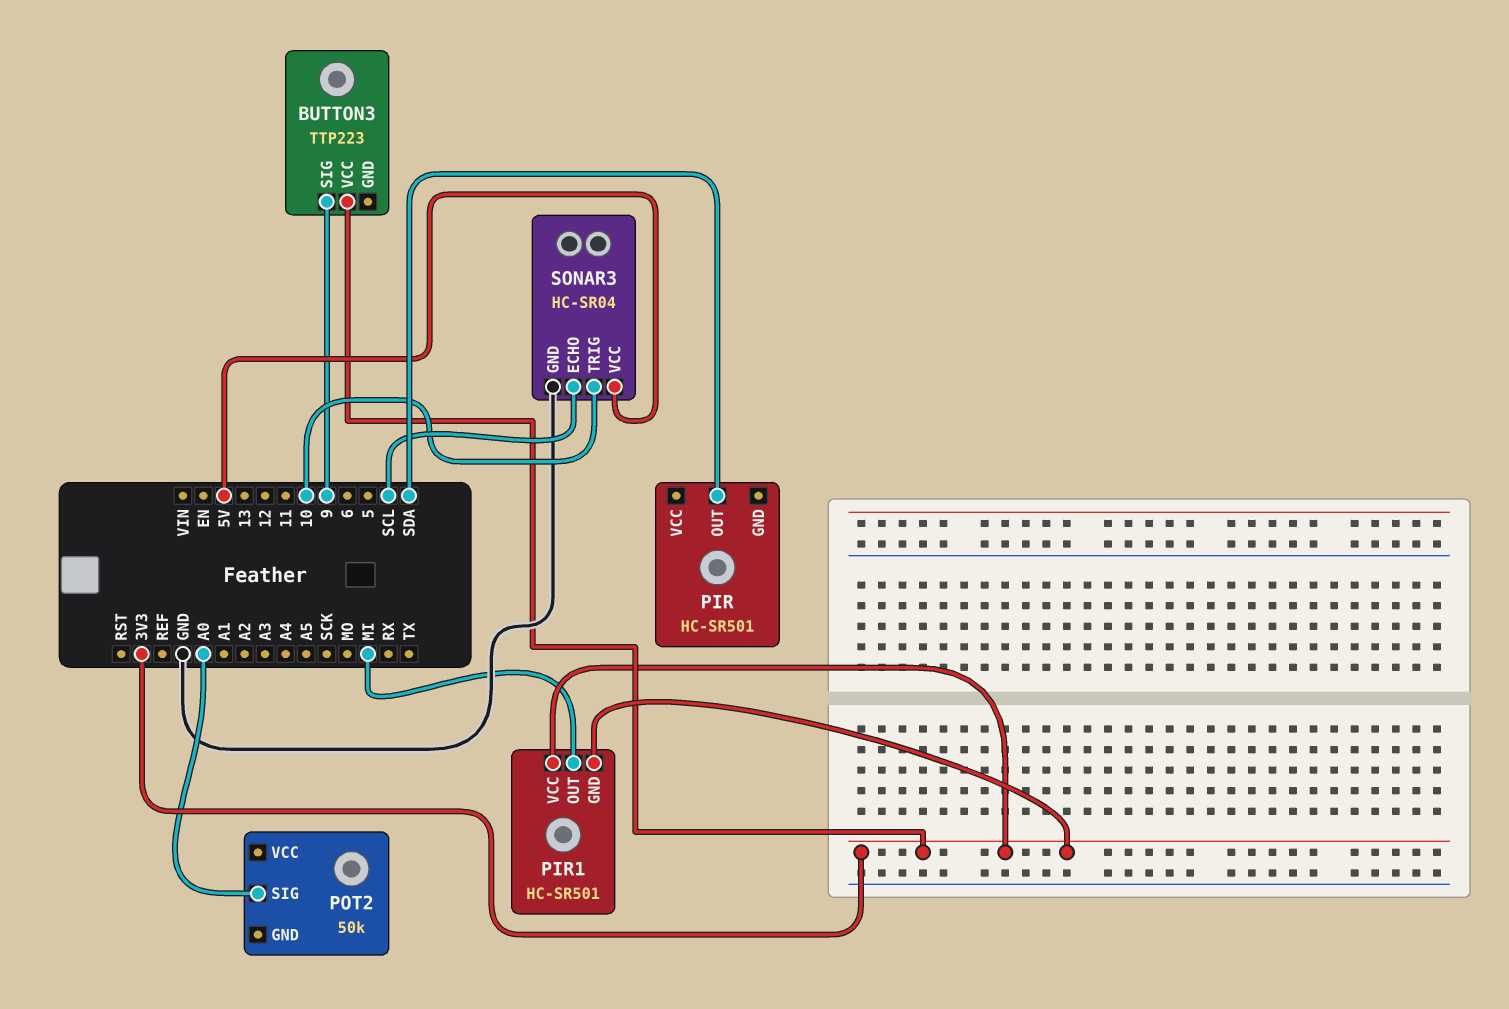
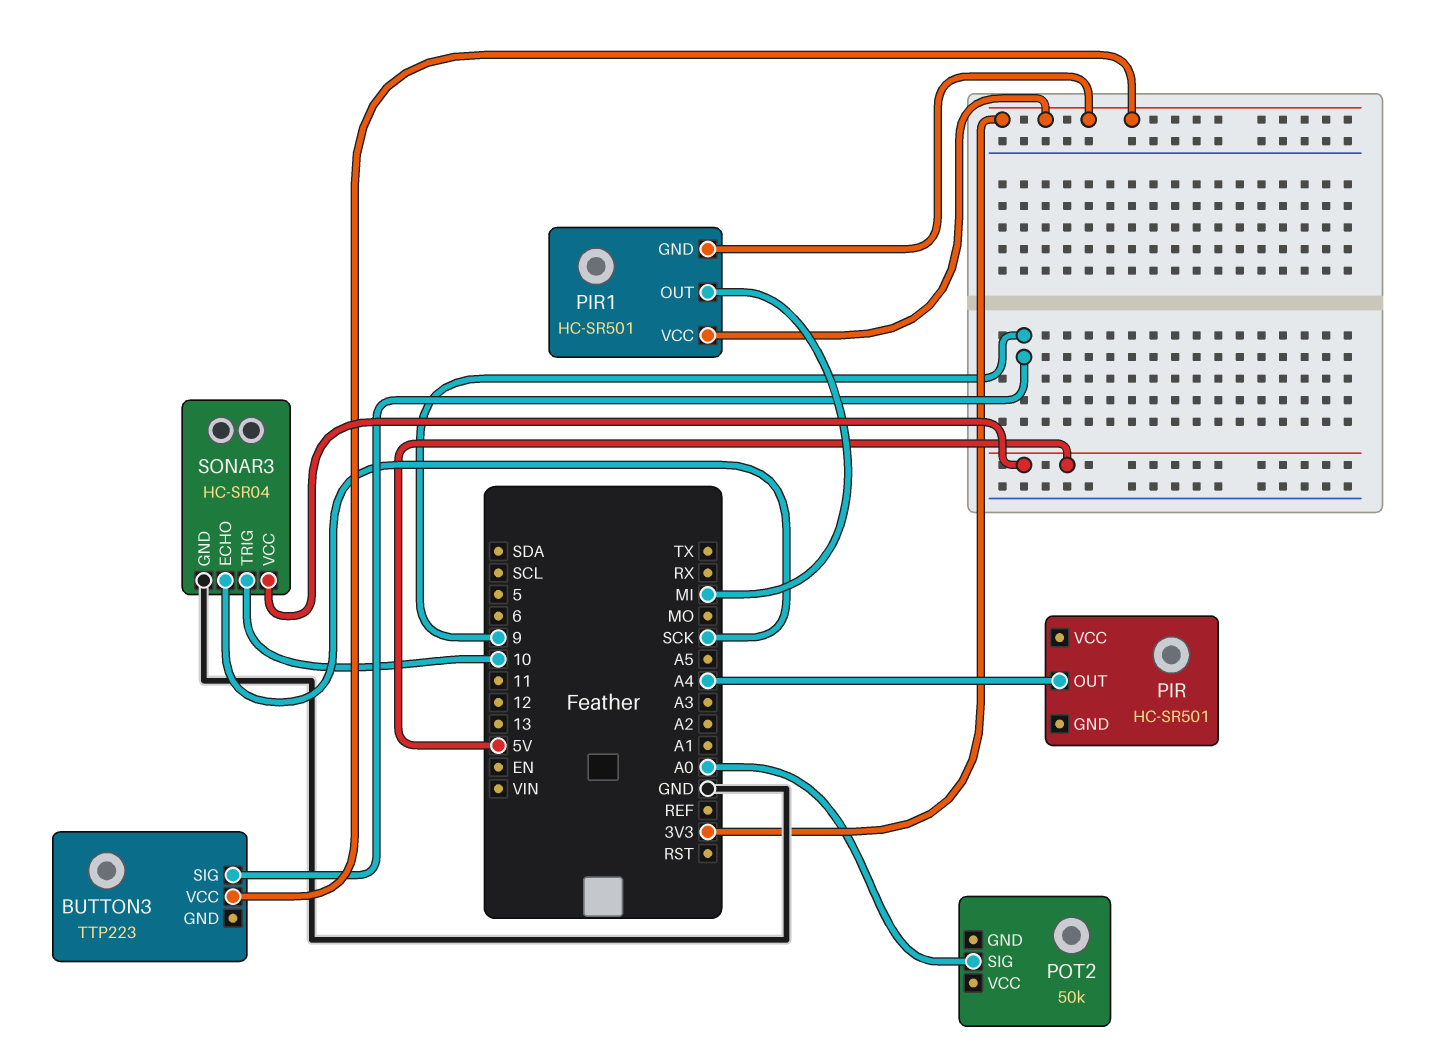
PIR pin OUT: SDA -> A4
SONAR3 pin ECHO: SCL -> SCK

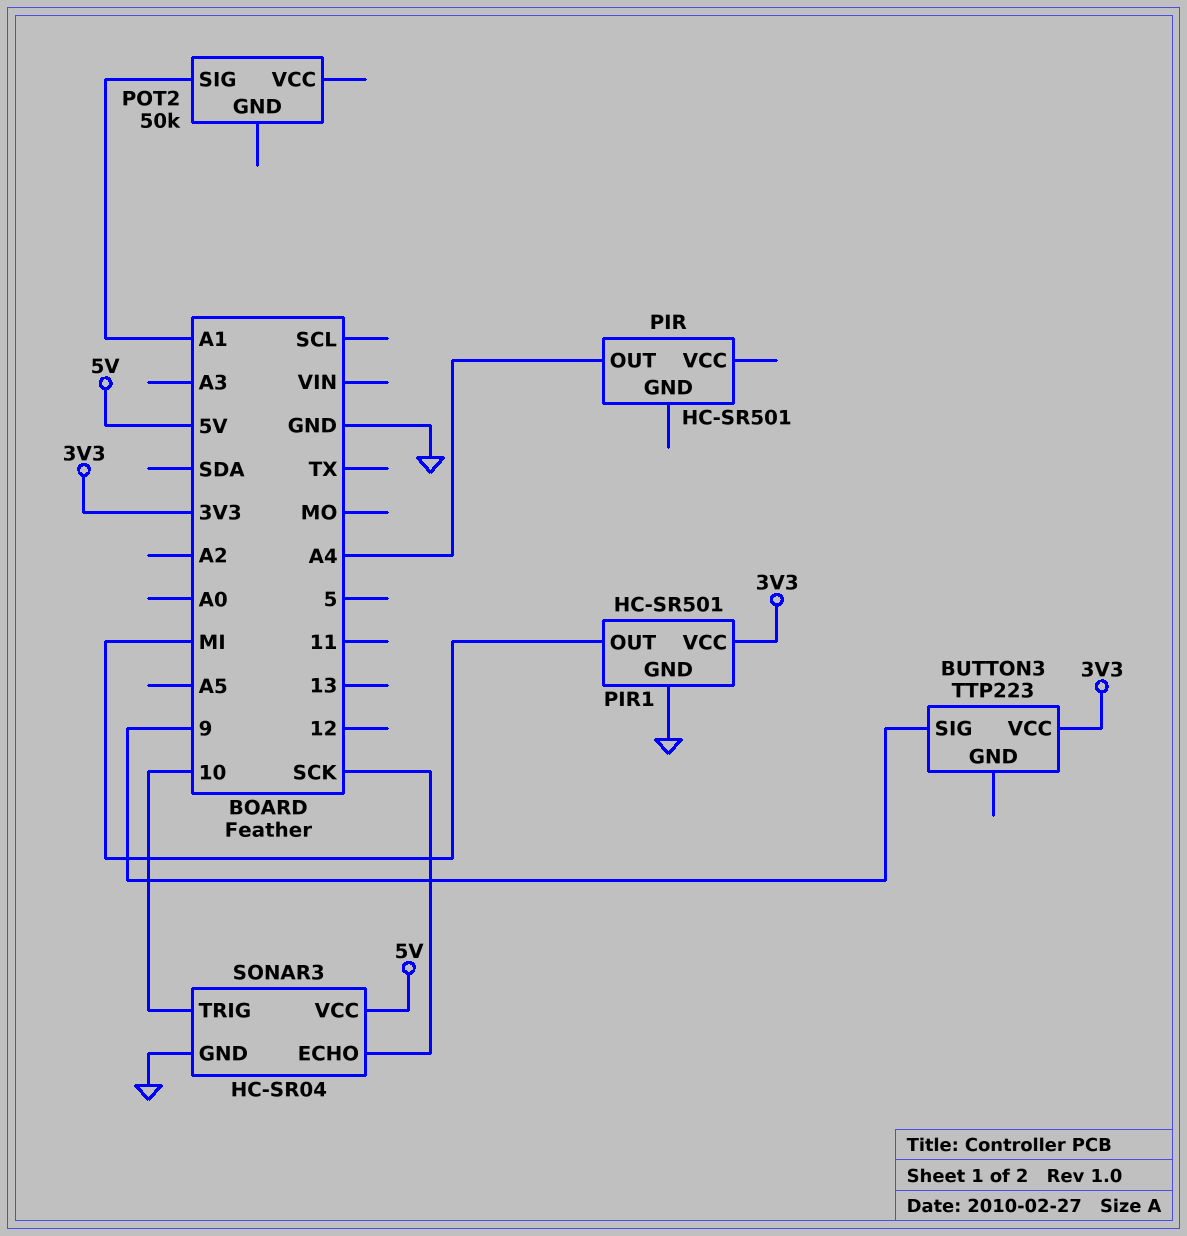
PIR1 pin GND: 3V3 -> GND
POT2 pin SIG: A0 -> A1

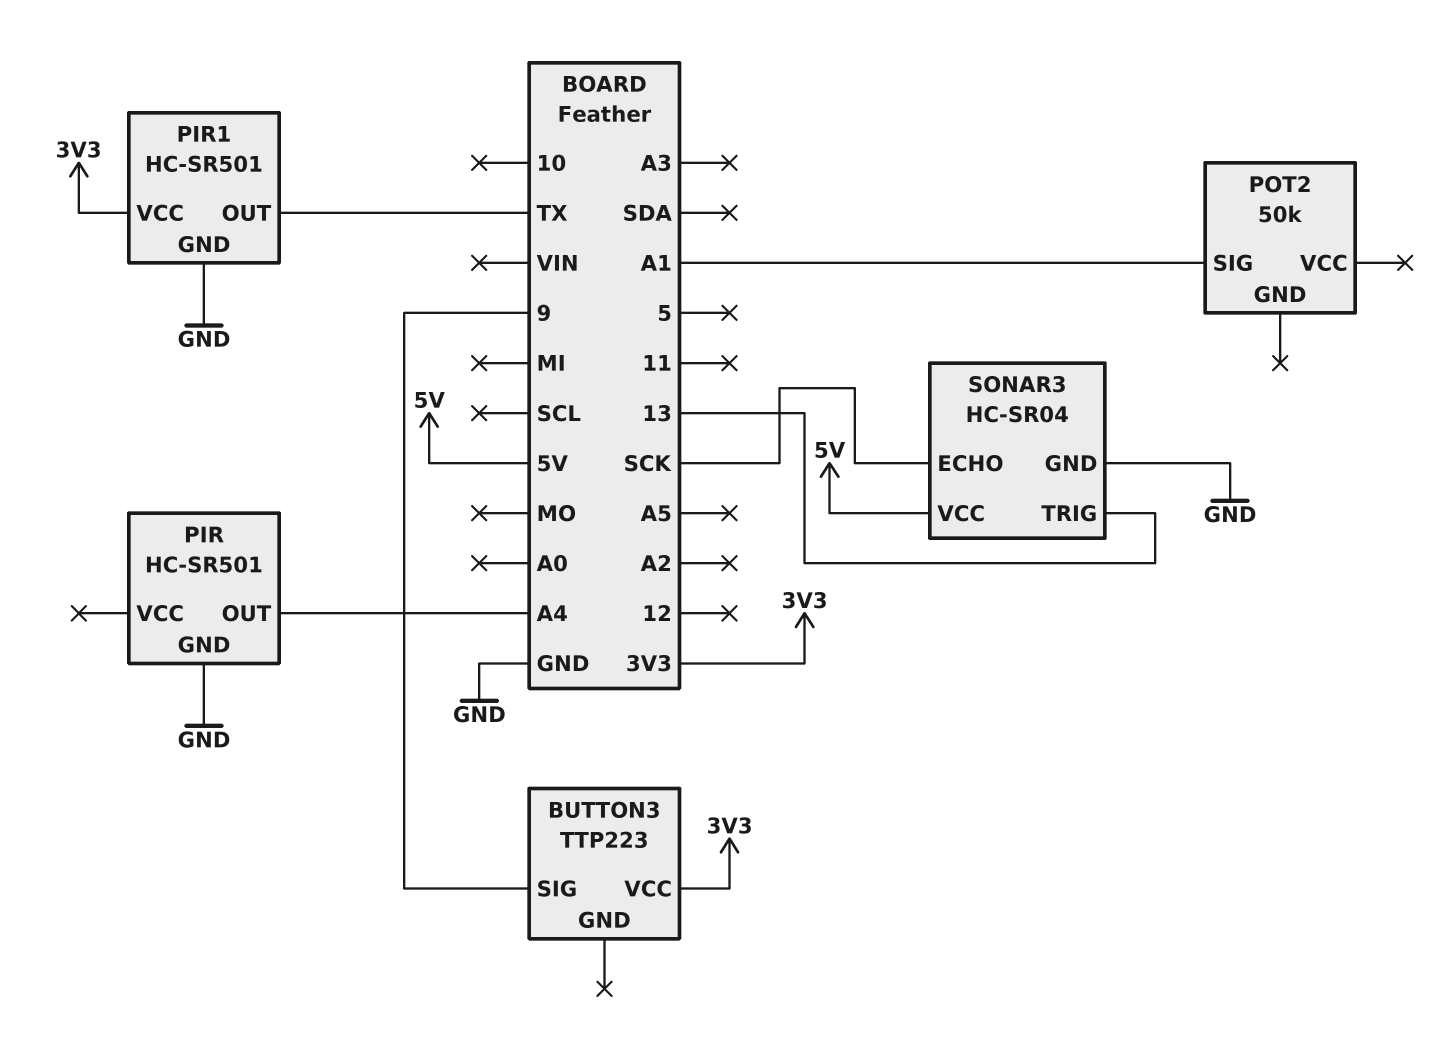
PIR pin GND: none -> GND
PIR1 pin OUT: MI -> TX
SONAR3 pin TRIG: 10 -> 13

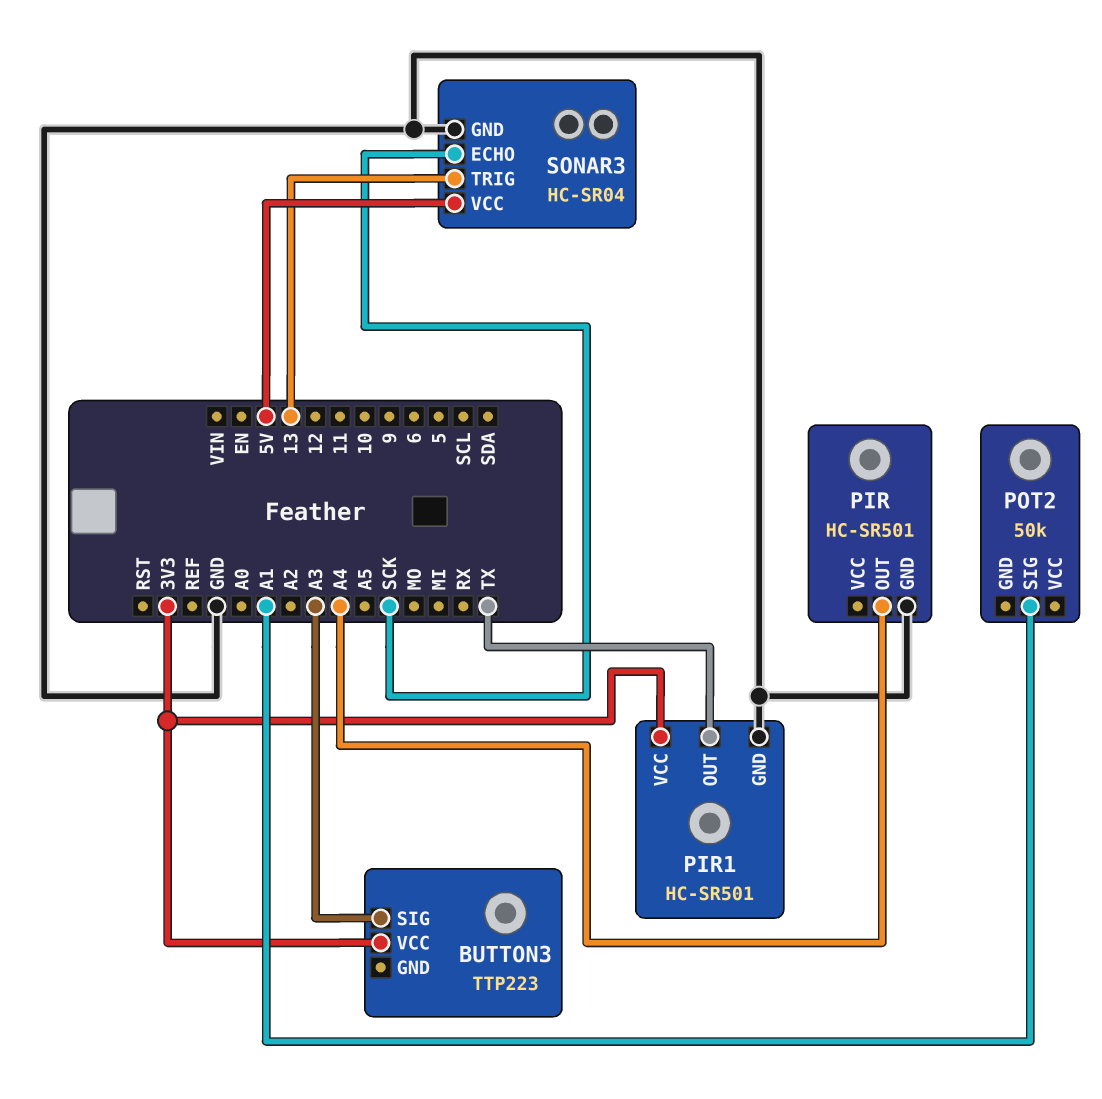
BUTTON3 pin SIG: 9 -> A3

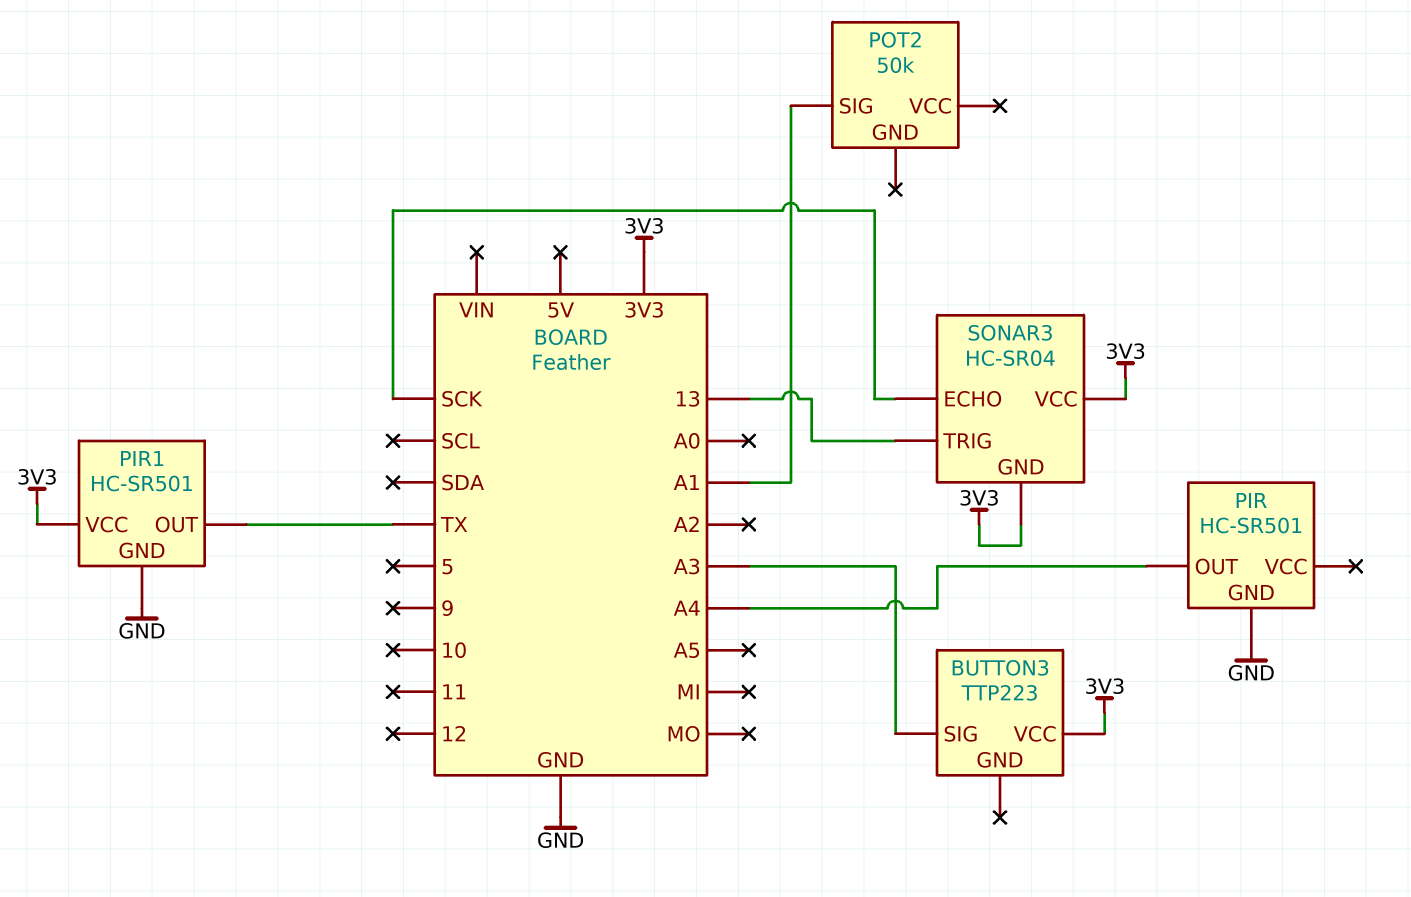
SONAR3 pin GND: GND -> 3V3
SONAR3 pin VCC: 5V -> 3V3

